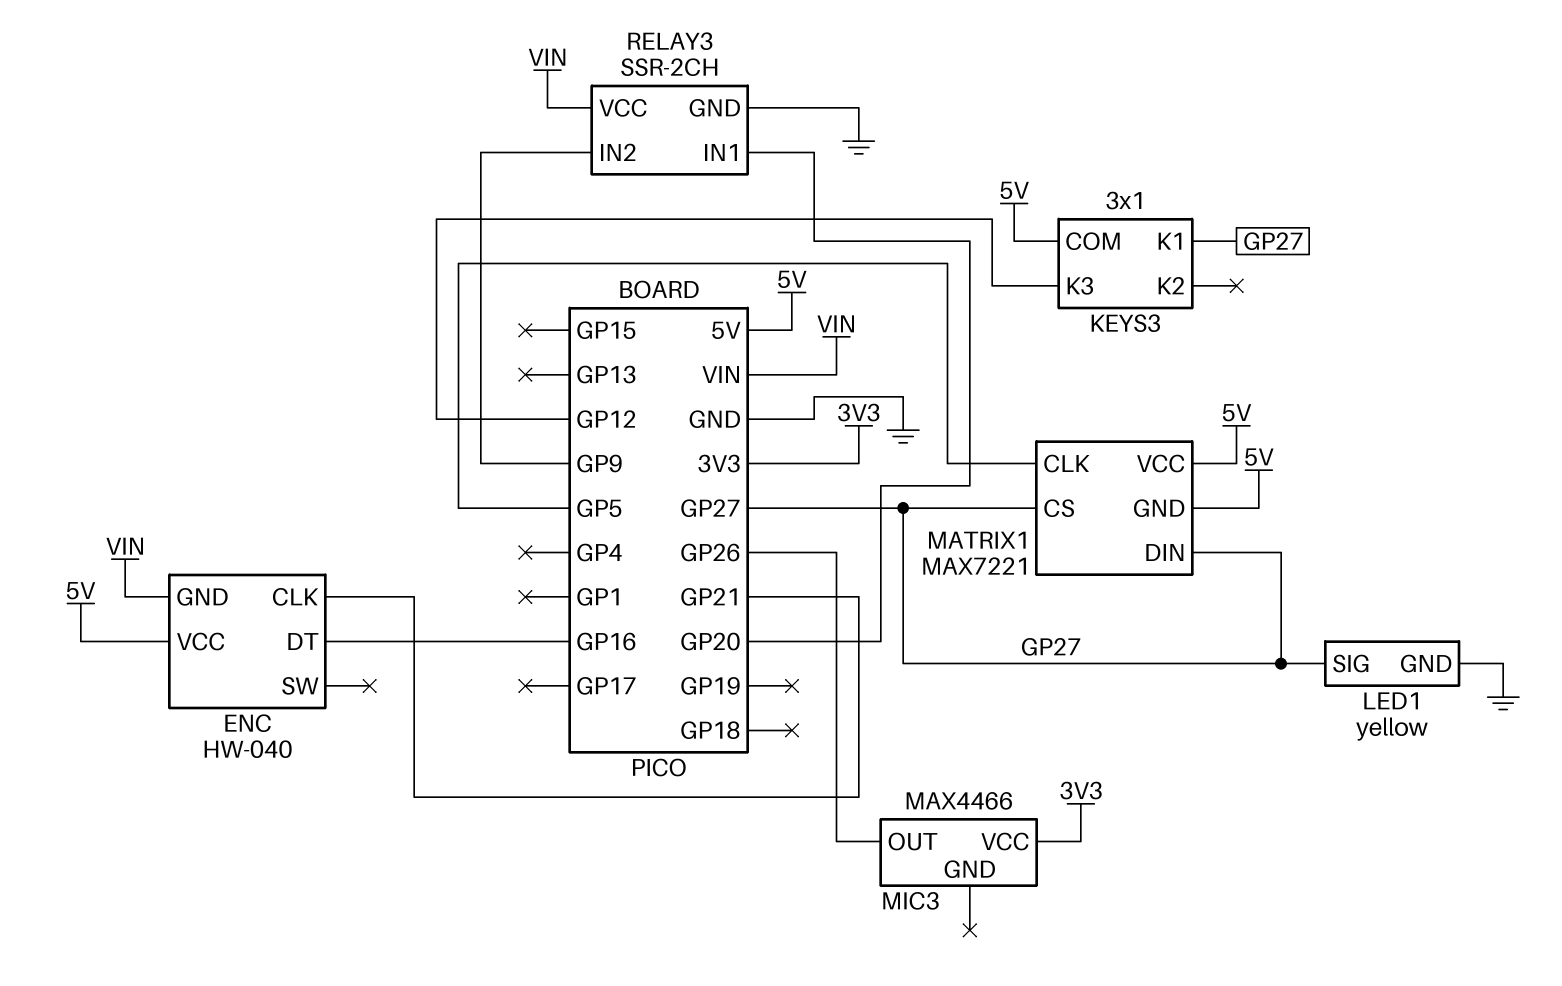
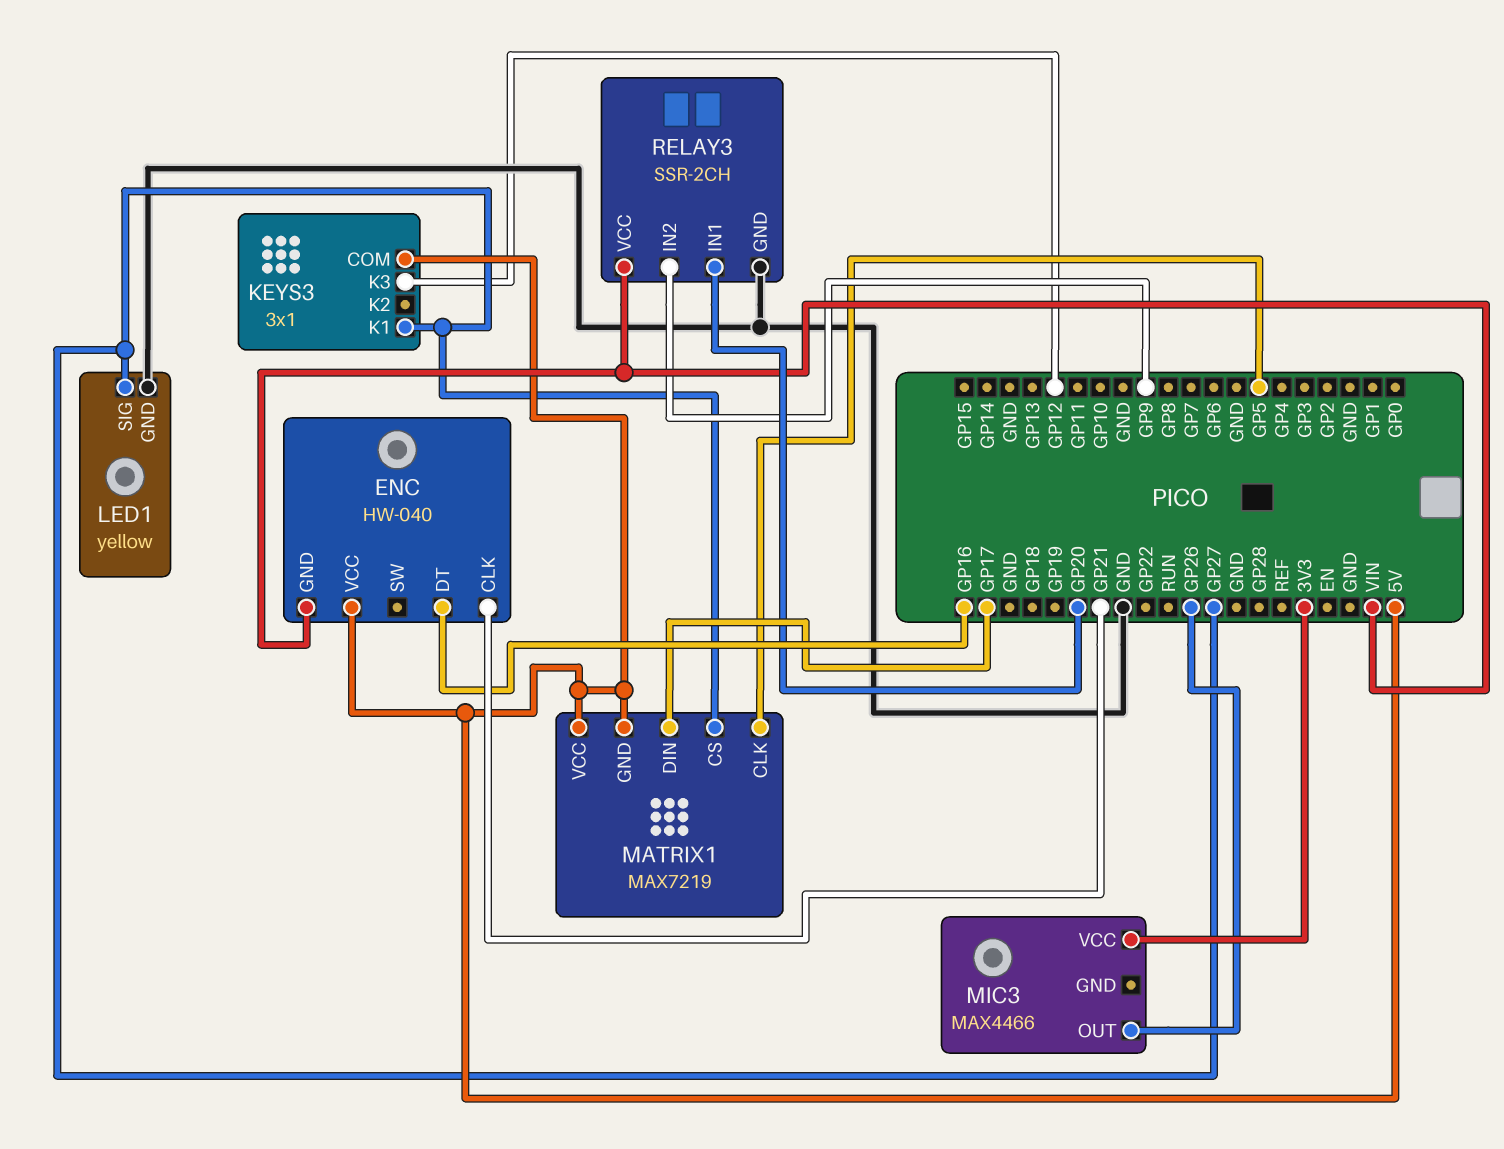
MATRIX1: MAX7221 -> MAX7219
MATRIX1 pin DIN: GP27 -> GP17

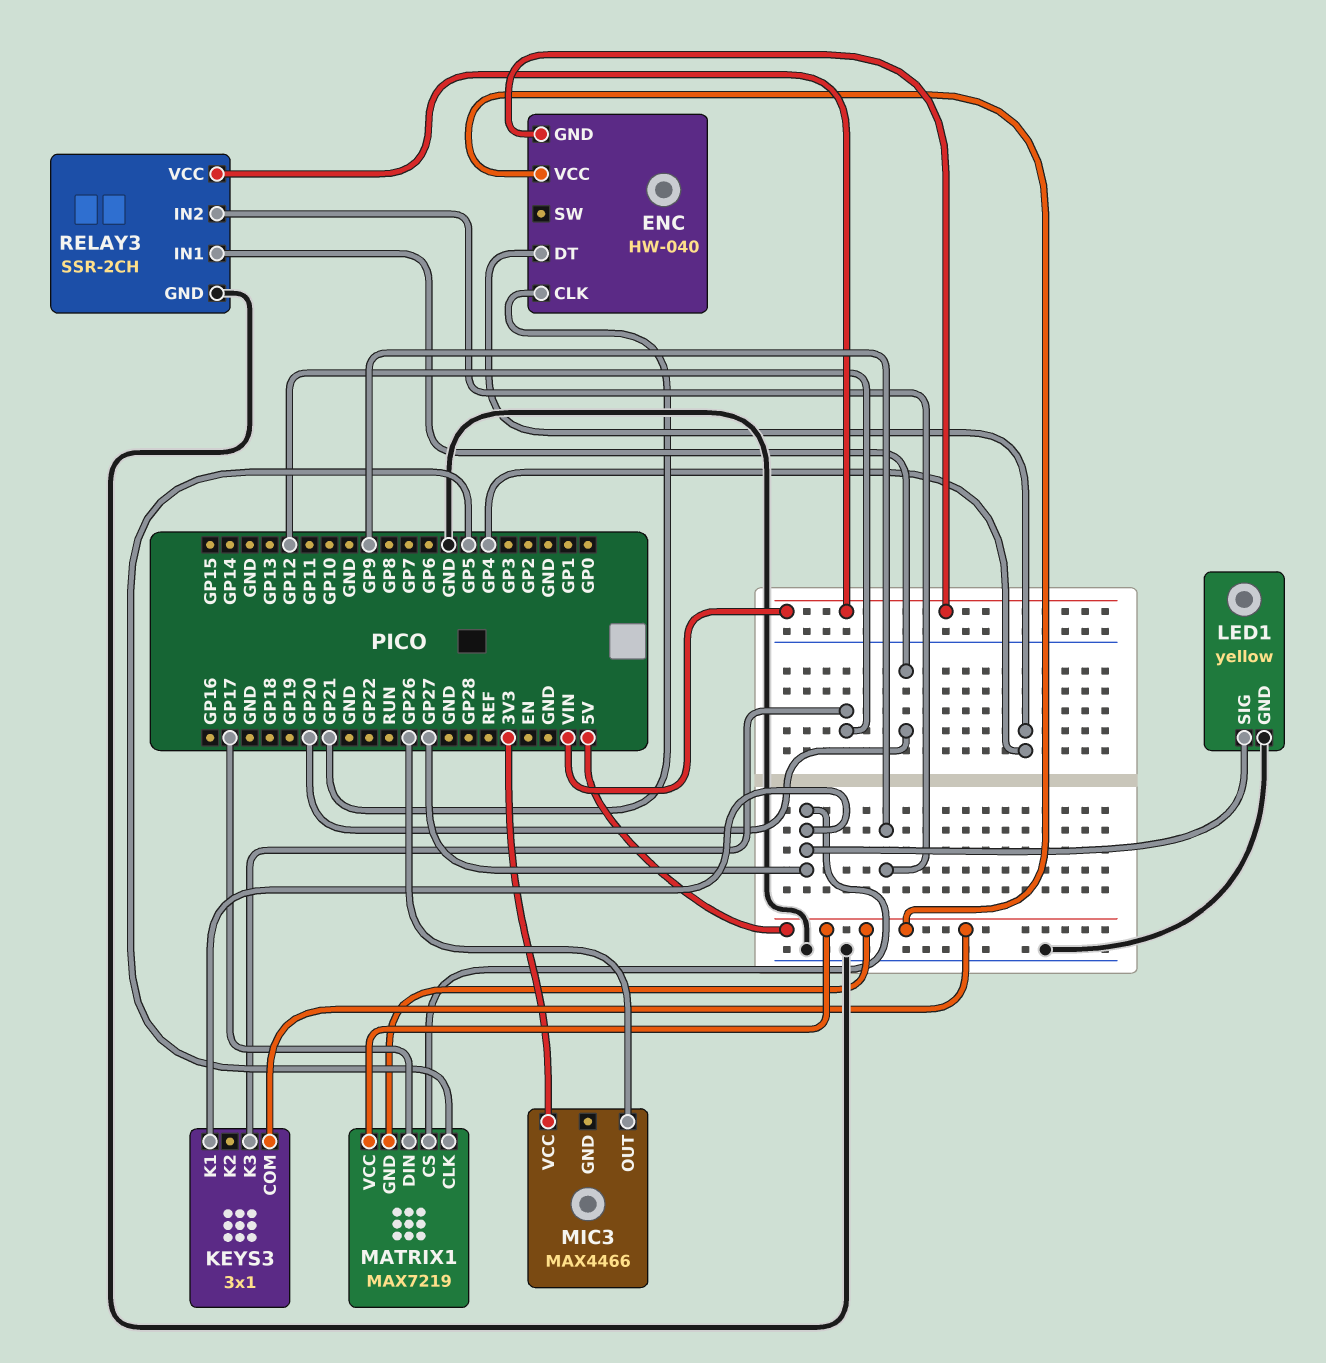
ENC pin DT: GP16 -> GP4

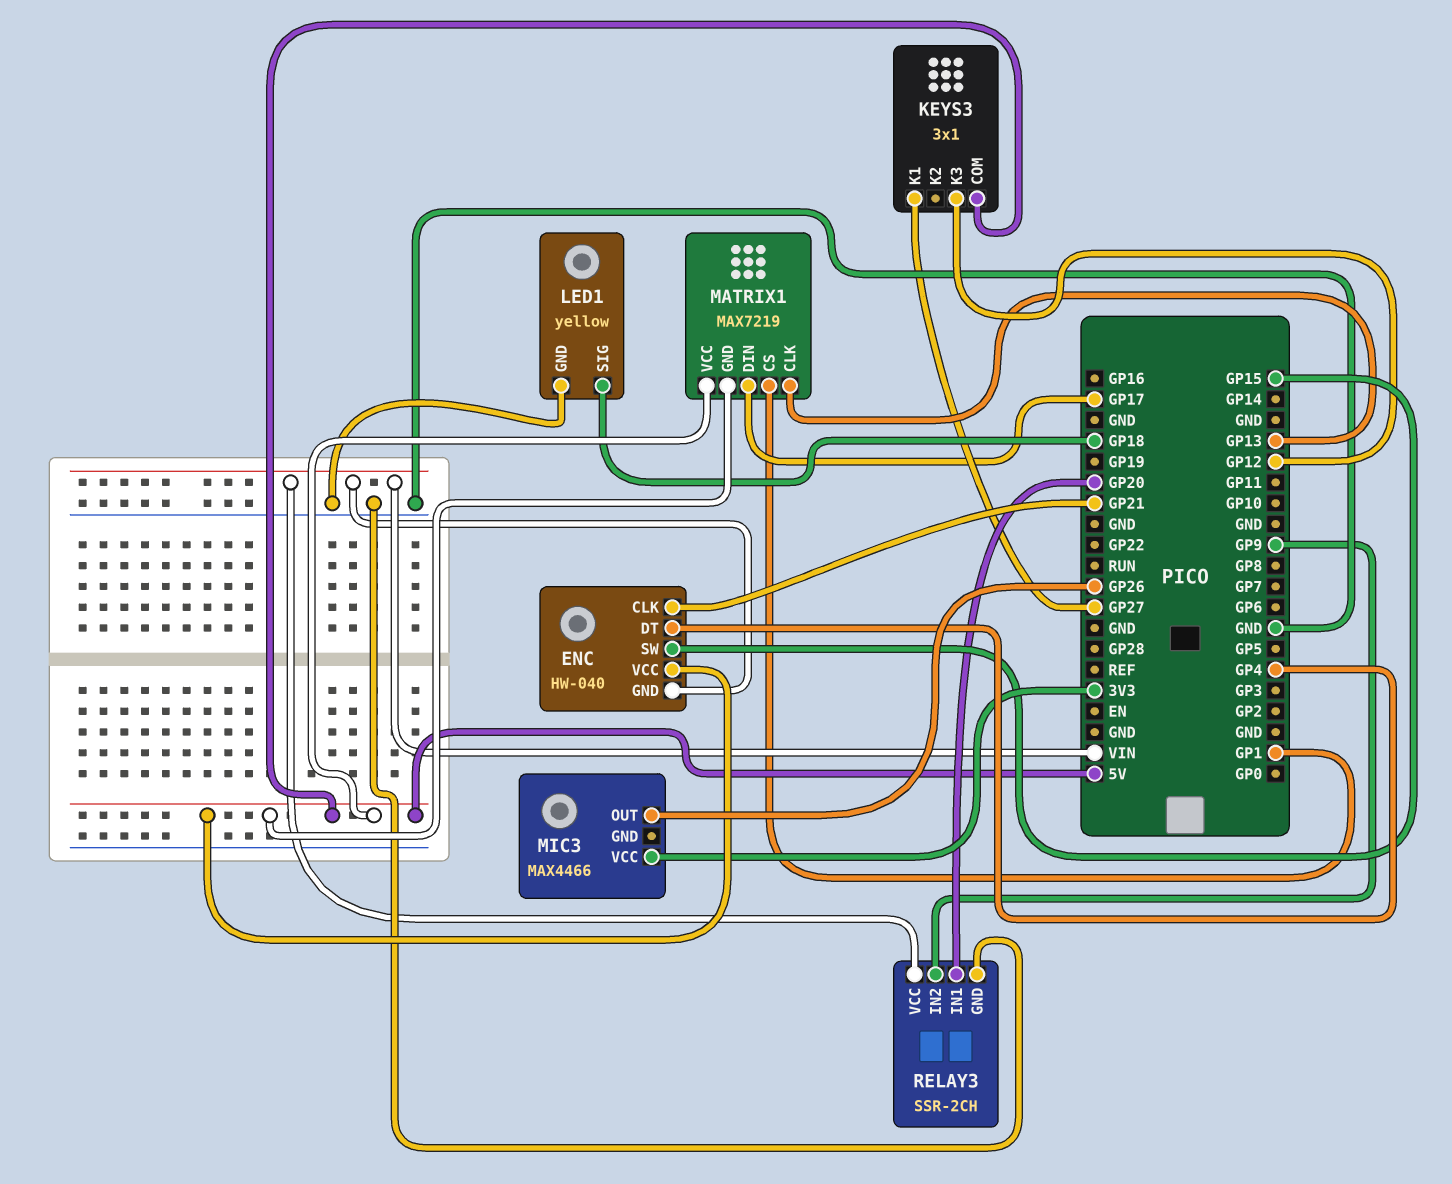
ENC pin SW: none -> GP15
LED1 pin SIG: GP27 -> GP18
MATRIX1 pin CLK: GP5 -> GP13
MATRIX1 pin CS: GP27 -> GP1

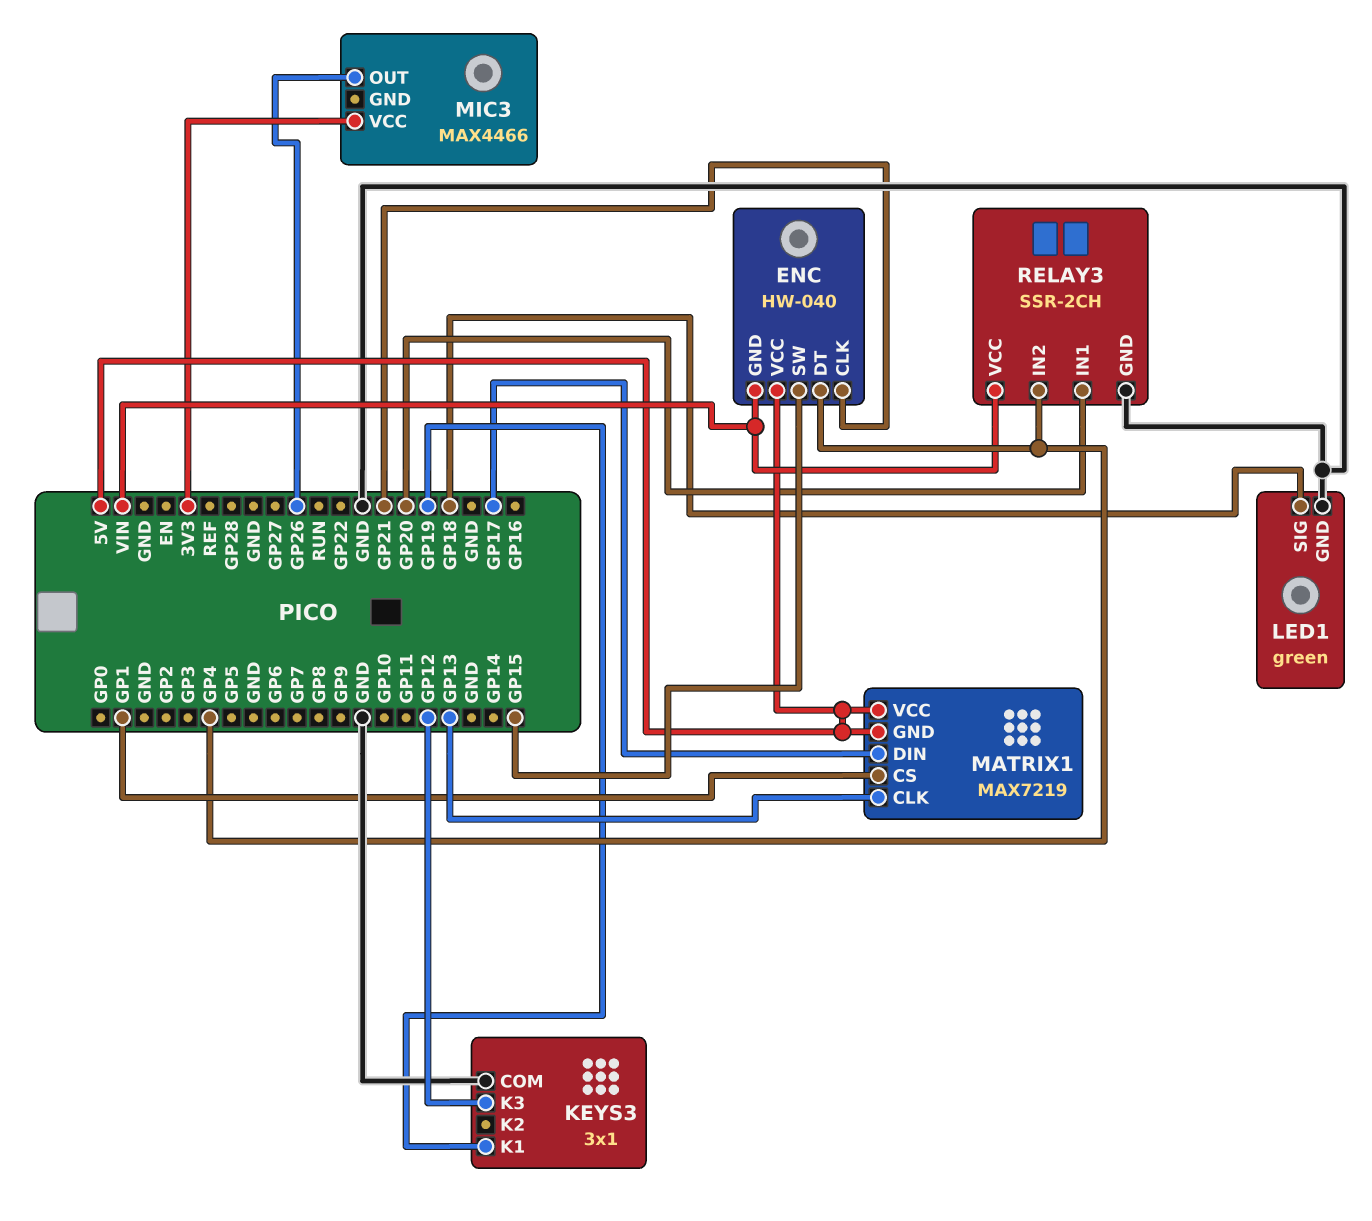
KEYS3 pin COM: 5V -> GND
KEYS3 pin K1: GP27 -> GP19
LED1: yellow -> green
RELAY3 pin IN2: GP9 -> GP4

